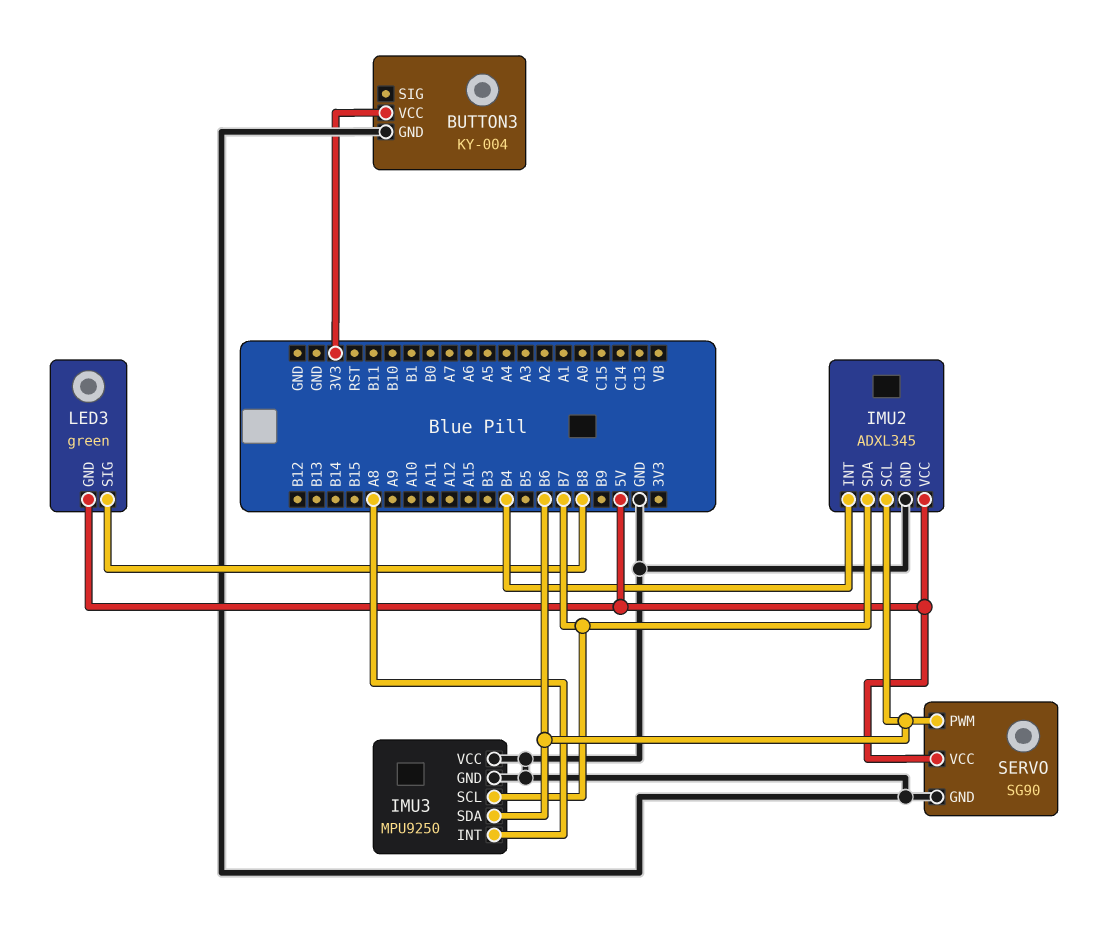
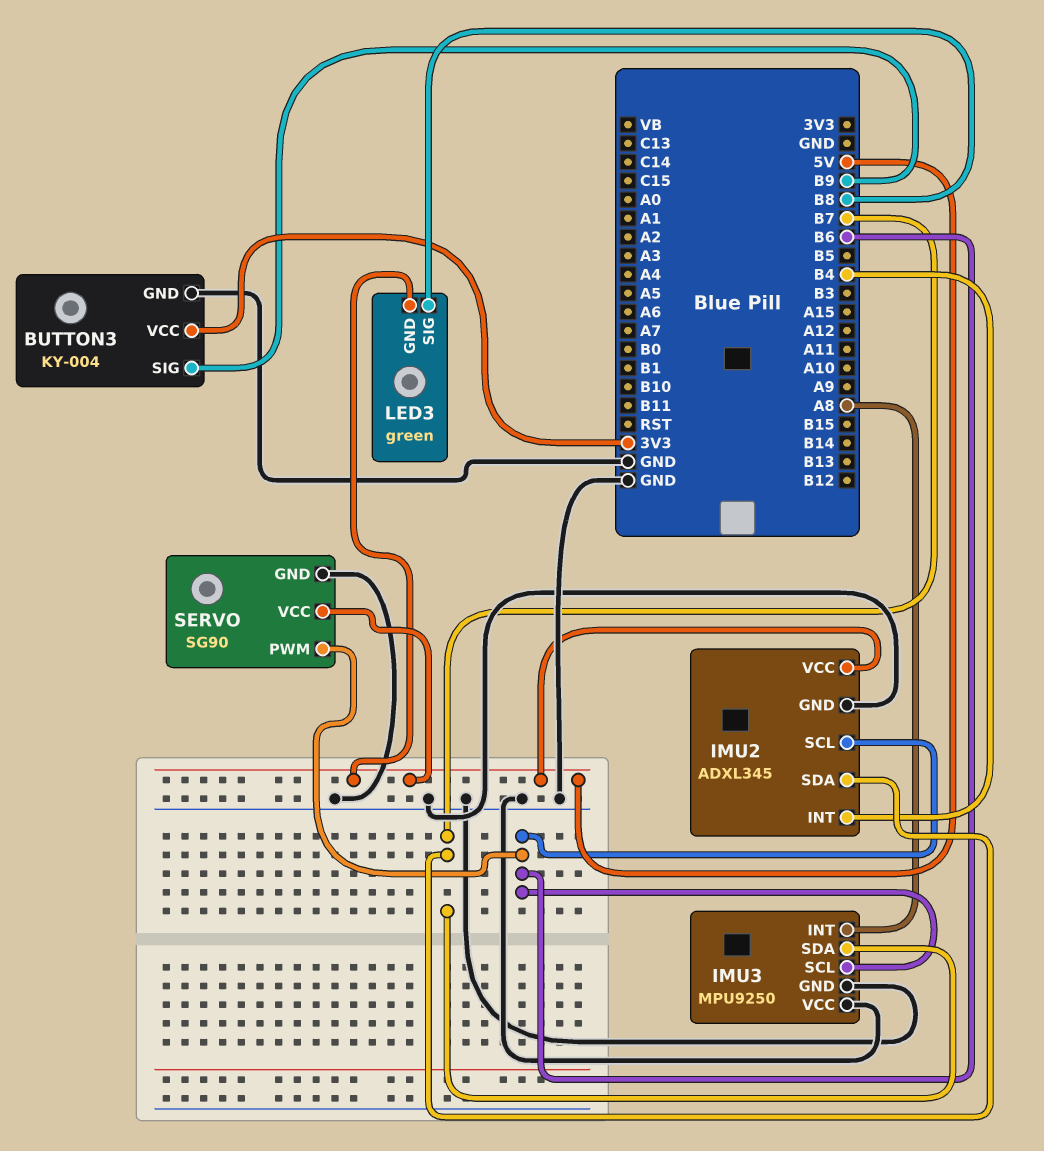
BUTTON3 pin SIG: none -> B9
IMU3 pin SCL: B7 -> B6
IMU3 pin SDA: B6 -> B7

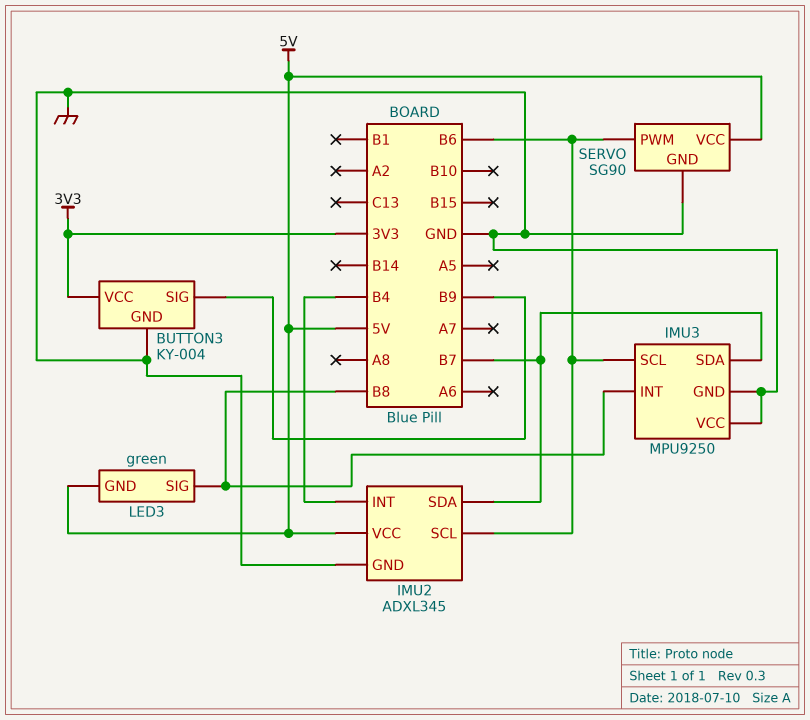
IMU3 pin INT: A8 -> B8

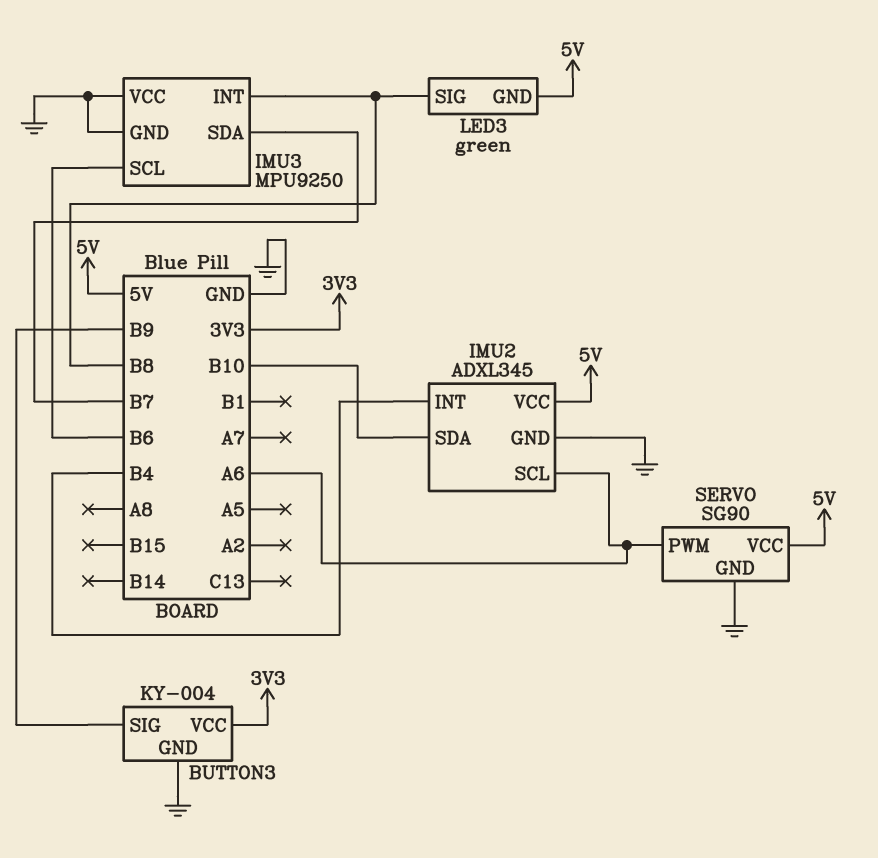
IMU2 pin SCL: B6 -> A6
IMU2 pin SDA: B7 -> B10
SERVO pin PWM: B6 -> A6

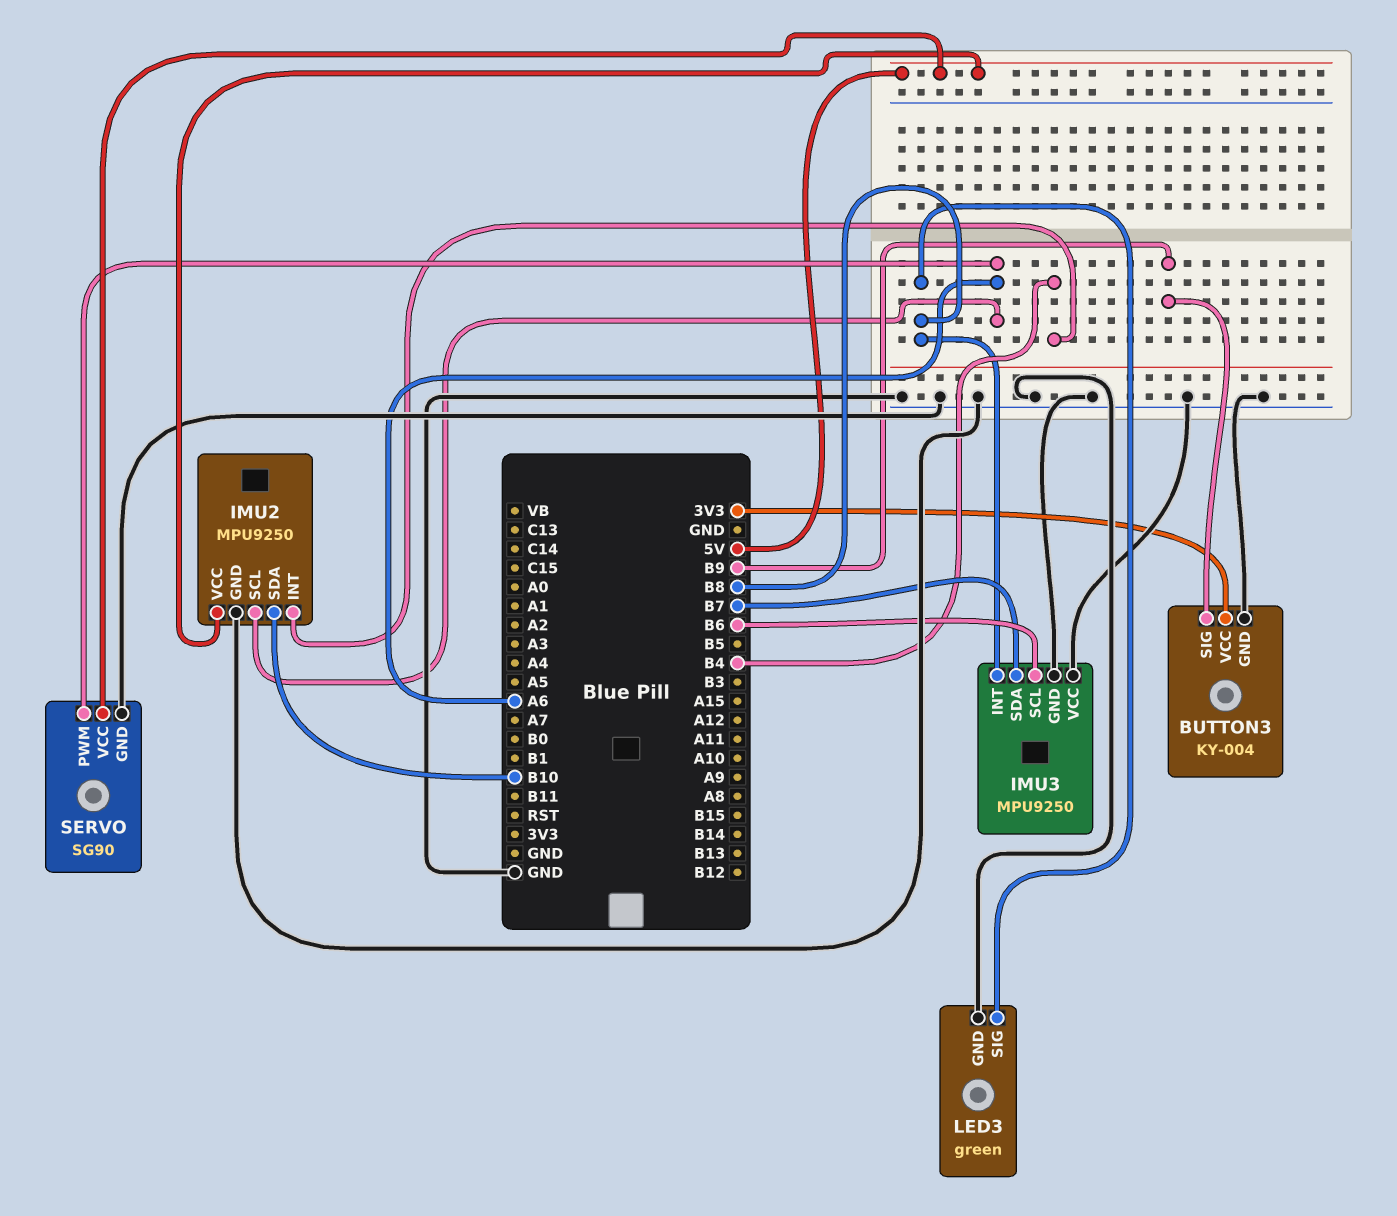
IMU2: ADXL345 -> MPU9250
LED3 pin GND: 5V -> GND

